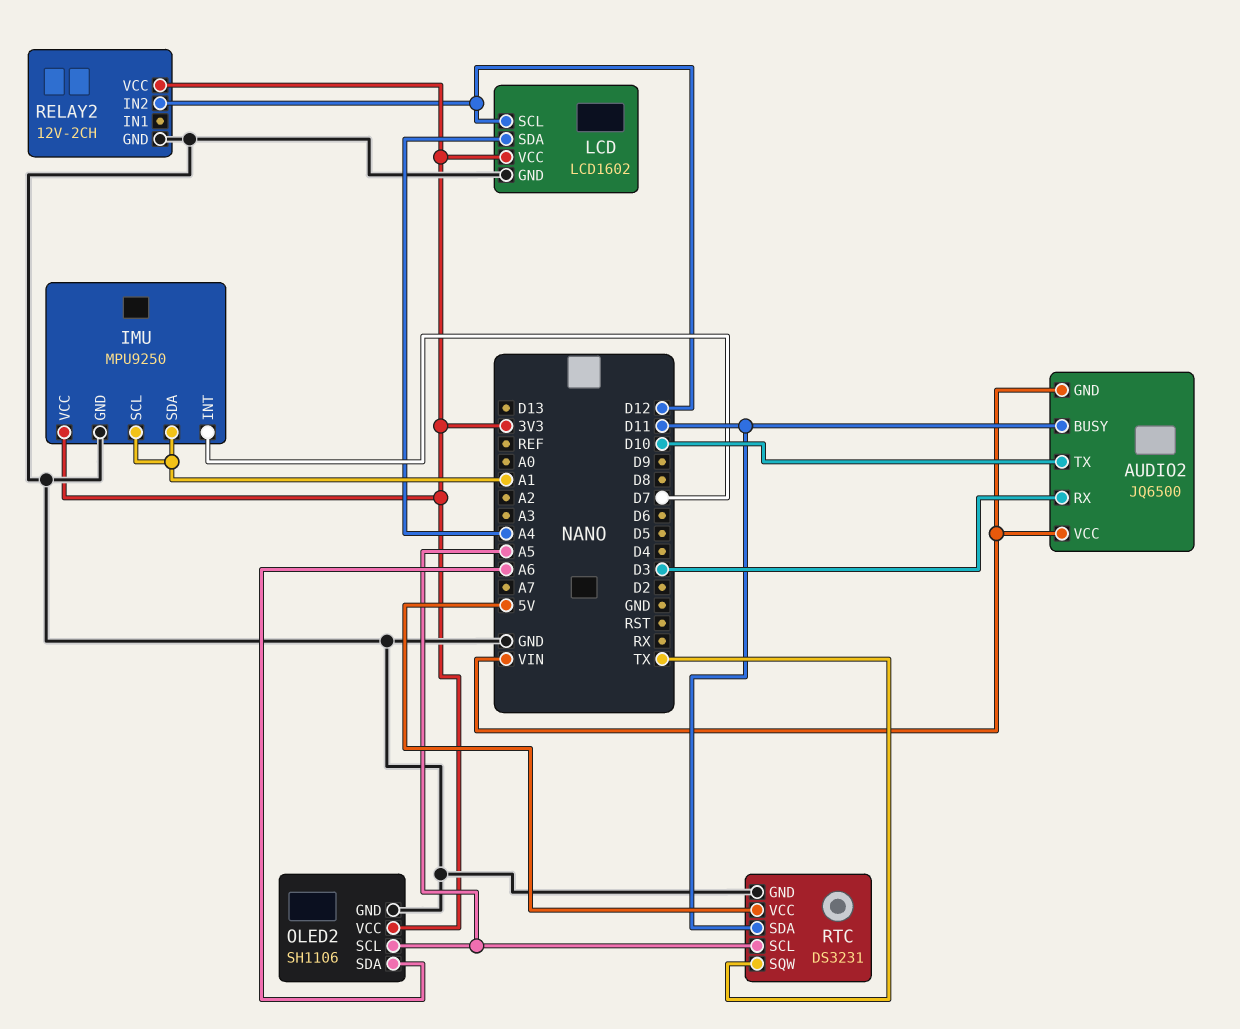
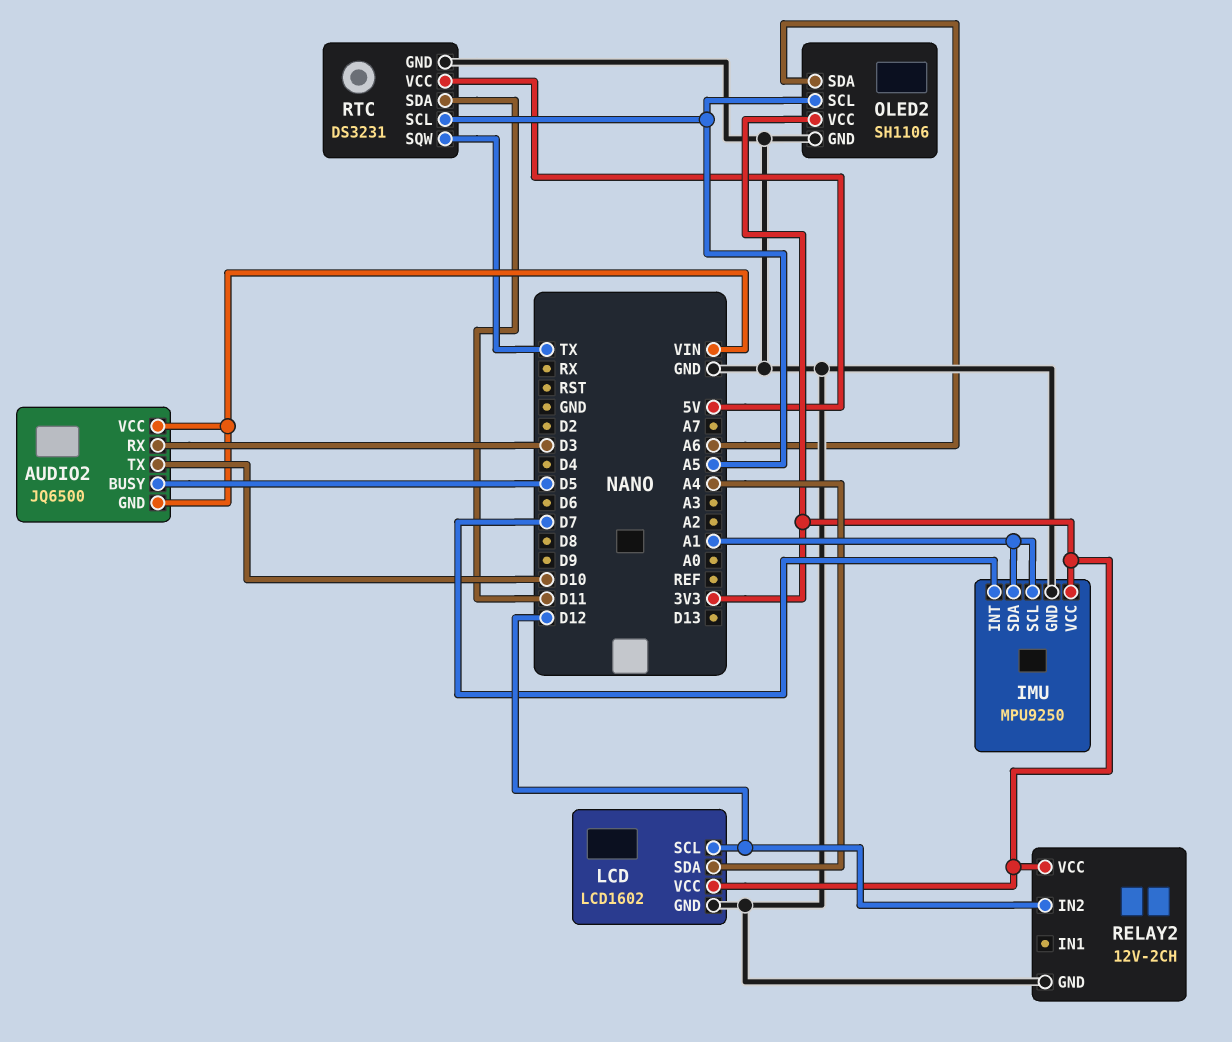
AUDIO2 pin BUSY: D11 -> D5

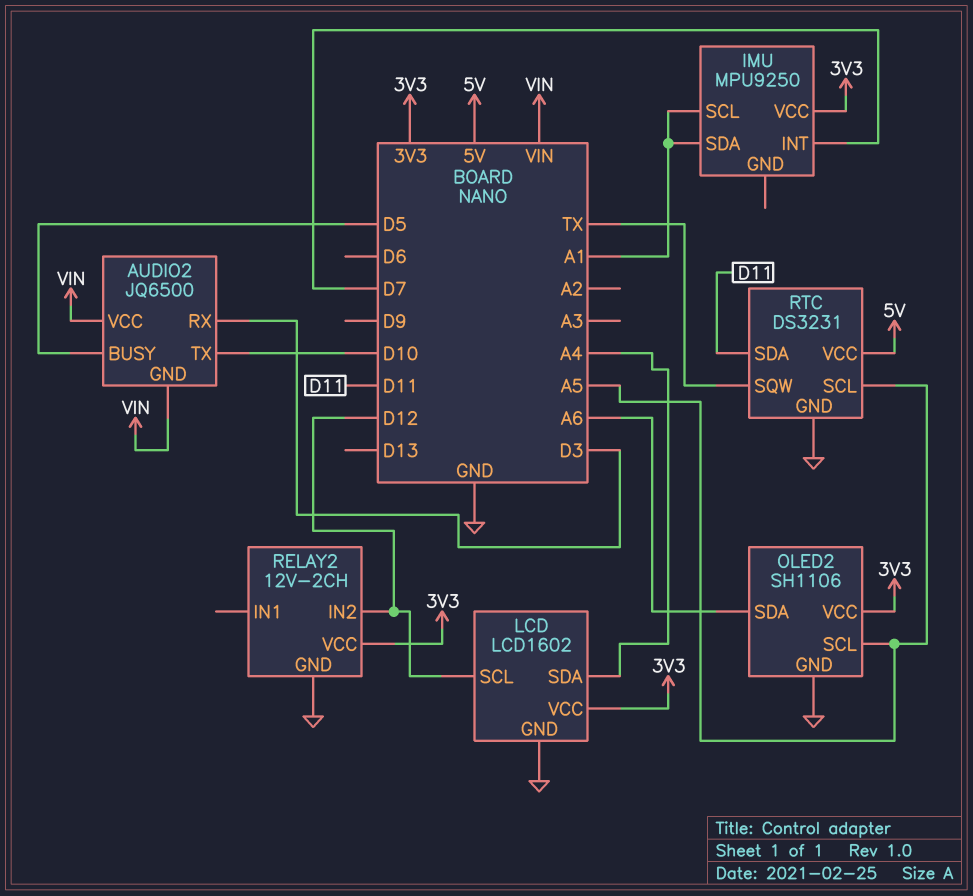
IMU pin GND: GND -> none

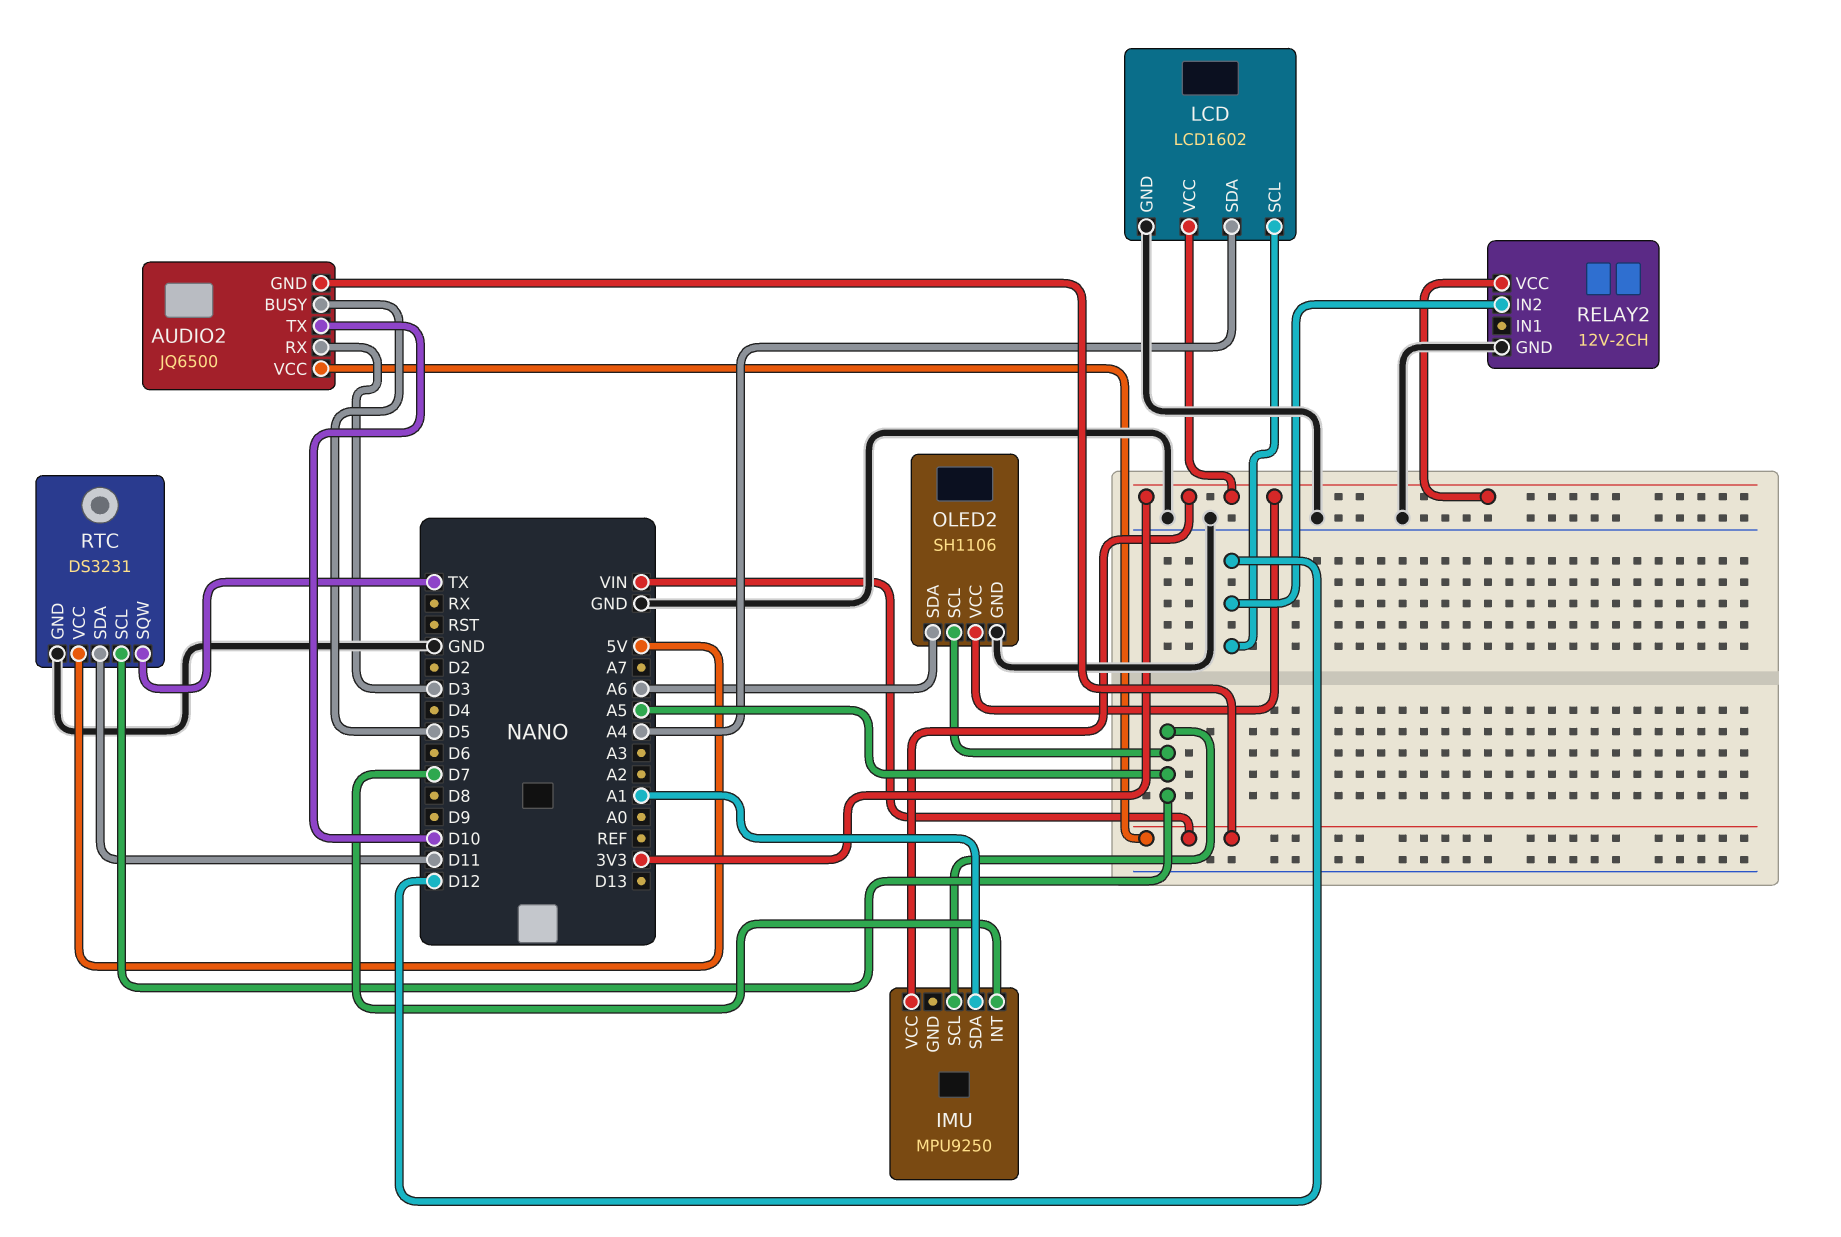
IMU pin SCL: A1 -> A5

